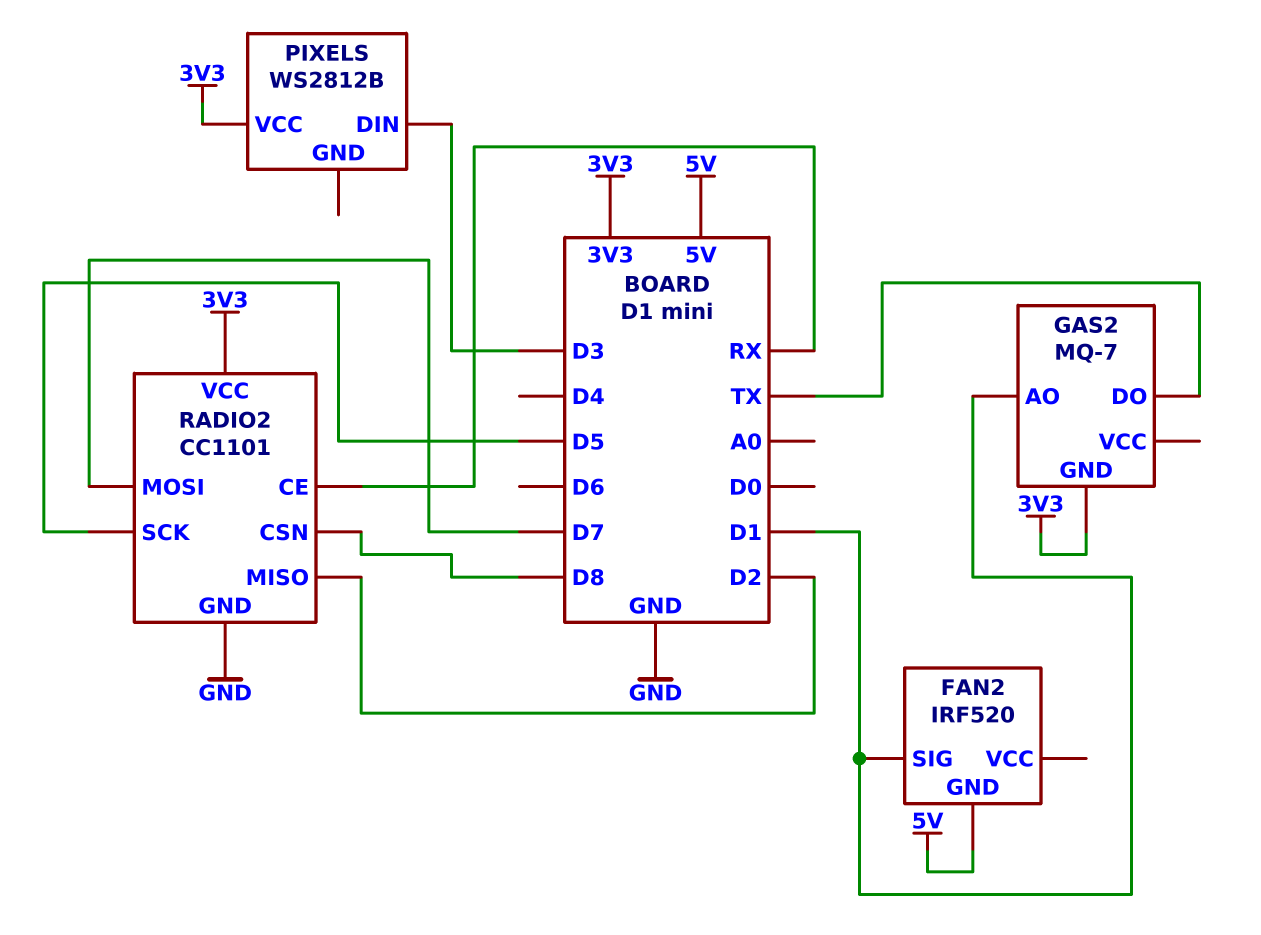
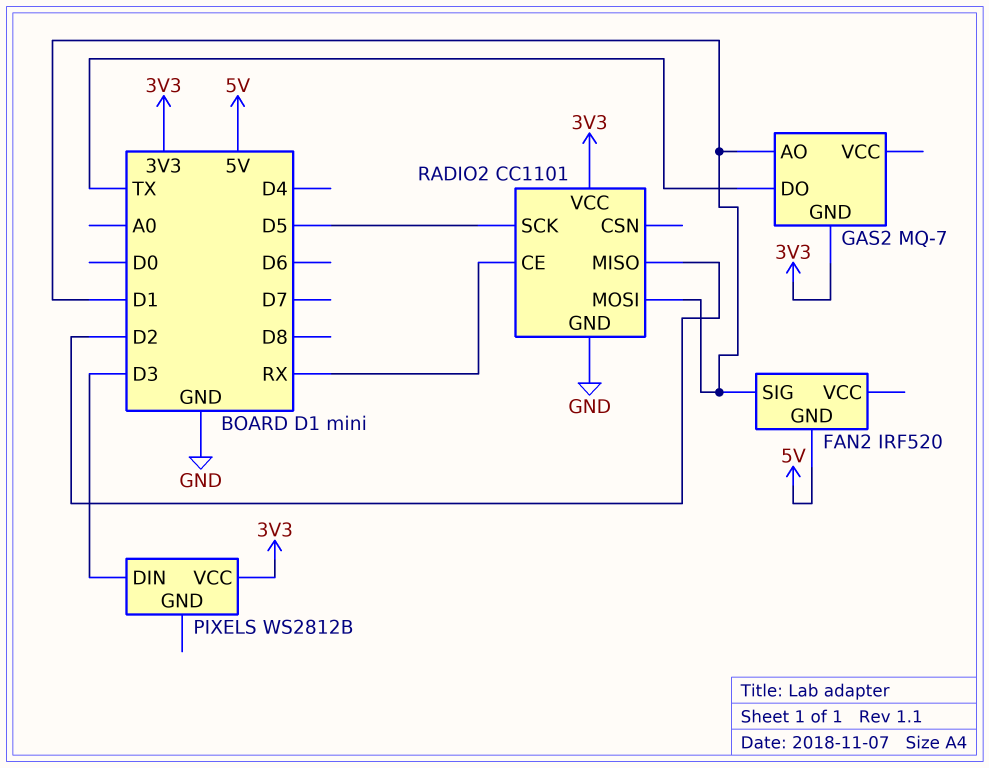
RADIO2 pin CSN: D8 -> none
RADIO2 pin MOSI: D7 -> D1

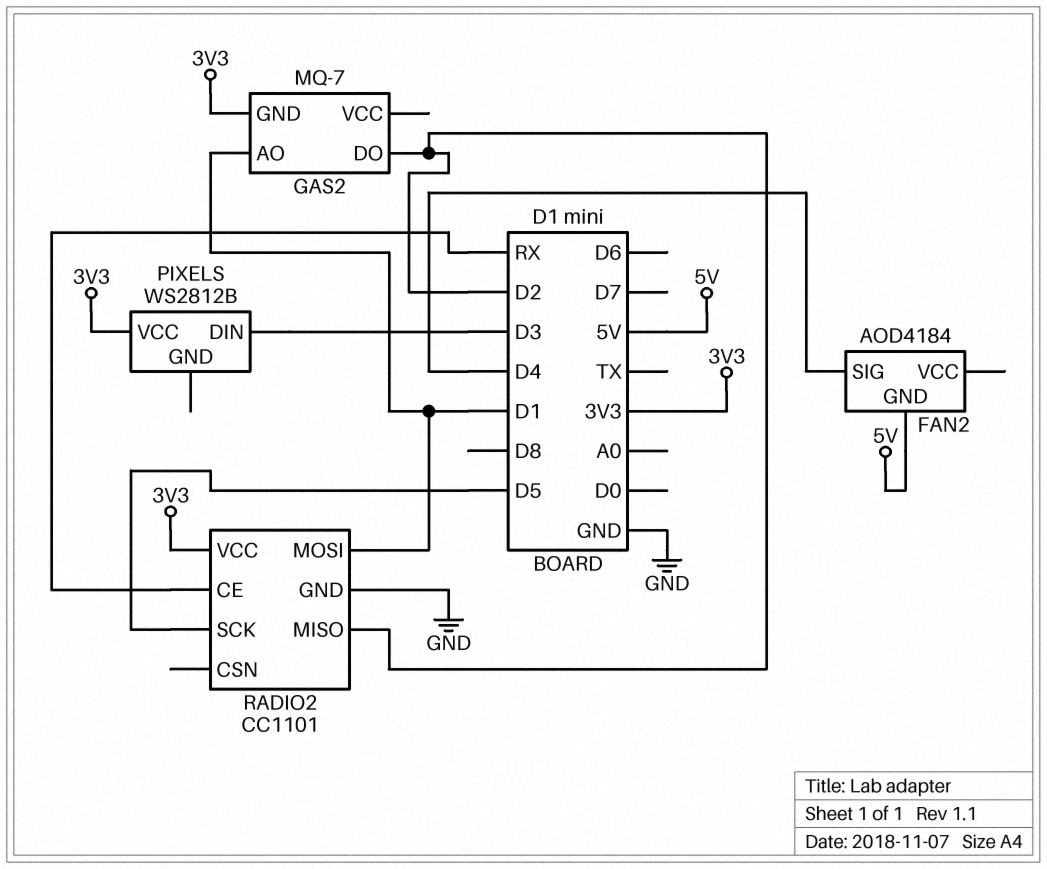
FAN2: IRF520 -> AOD4184
FAN2 pin SIG: D1 -> D4
GAS2 pin DO: TX -> D2

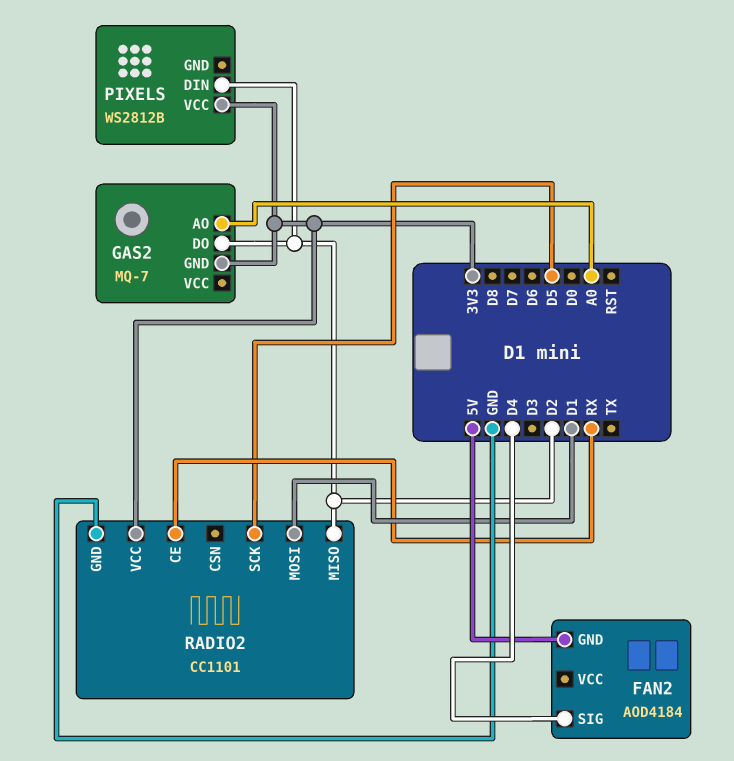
GAS2 pin AO: D1 -> A0
PIXELS pin DIN: D3 -> D2

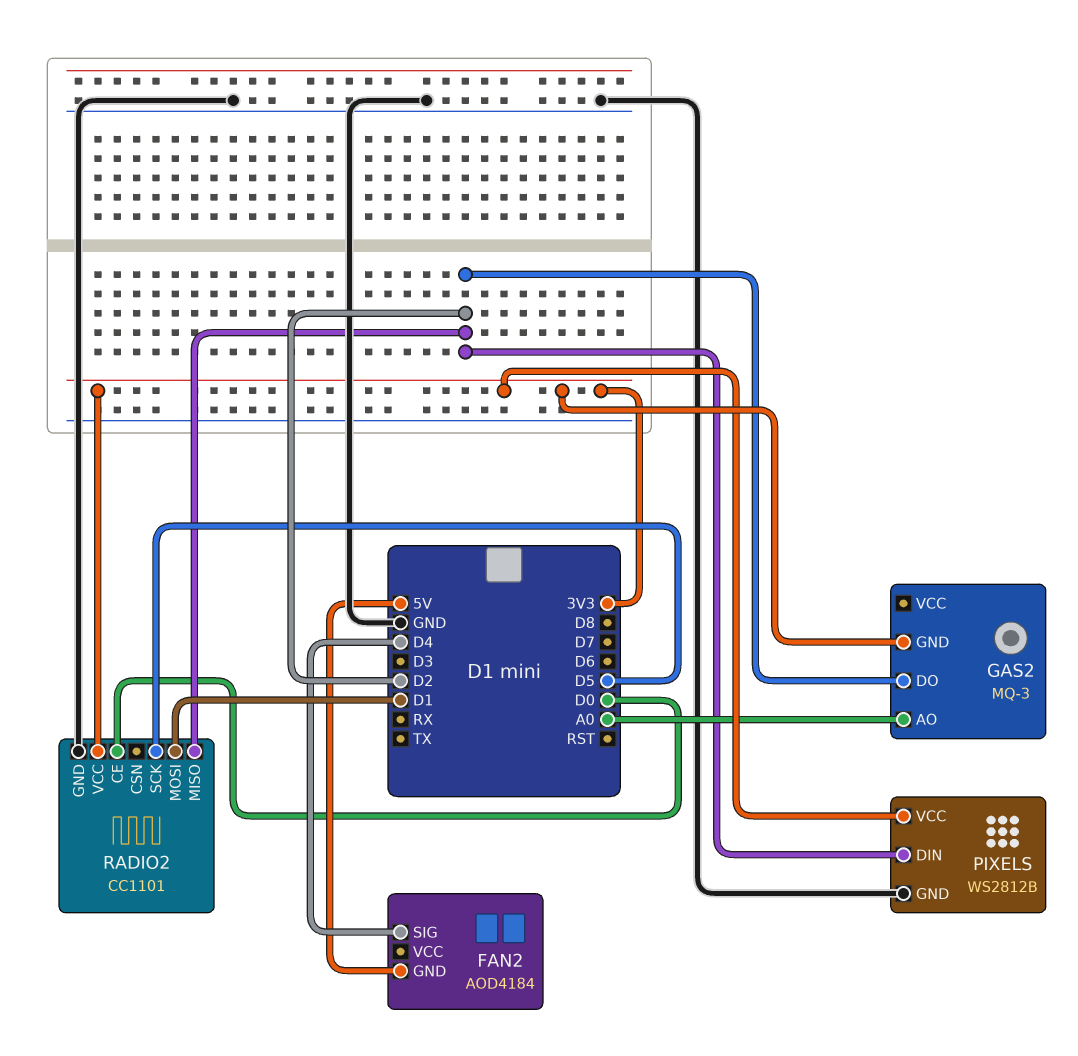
GAS2: MQ-7 -> MQ-3
PIXELS pin GND: none -> GND
RADIO2 pin CE: RX -> D0

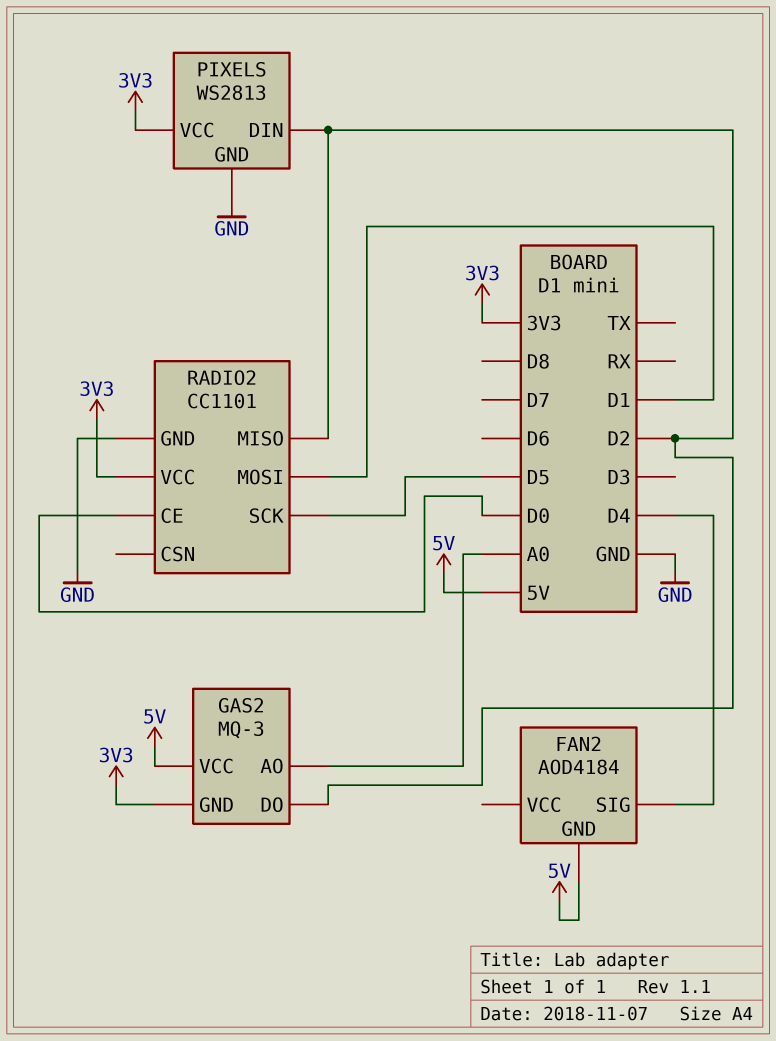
GAS2 pin VCC: none -> 5V
PIXELS: WS2812B -> WS2813

